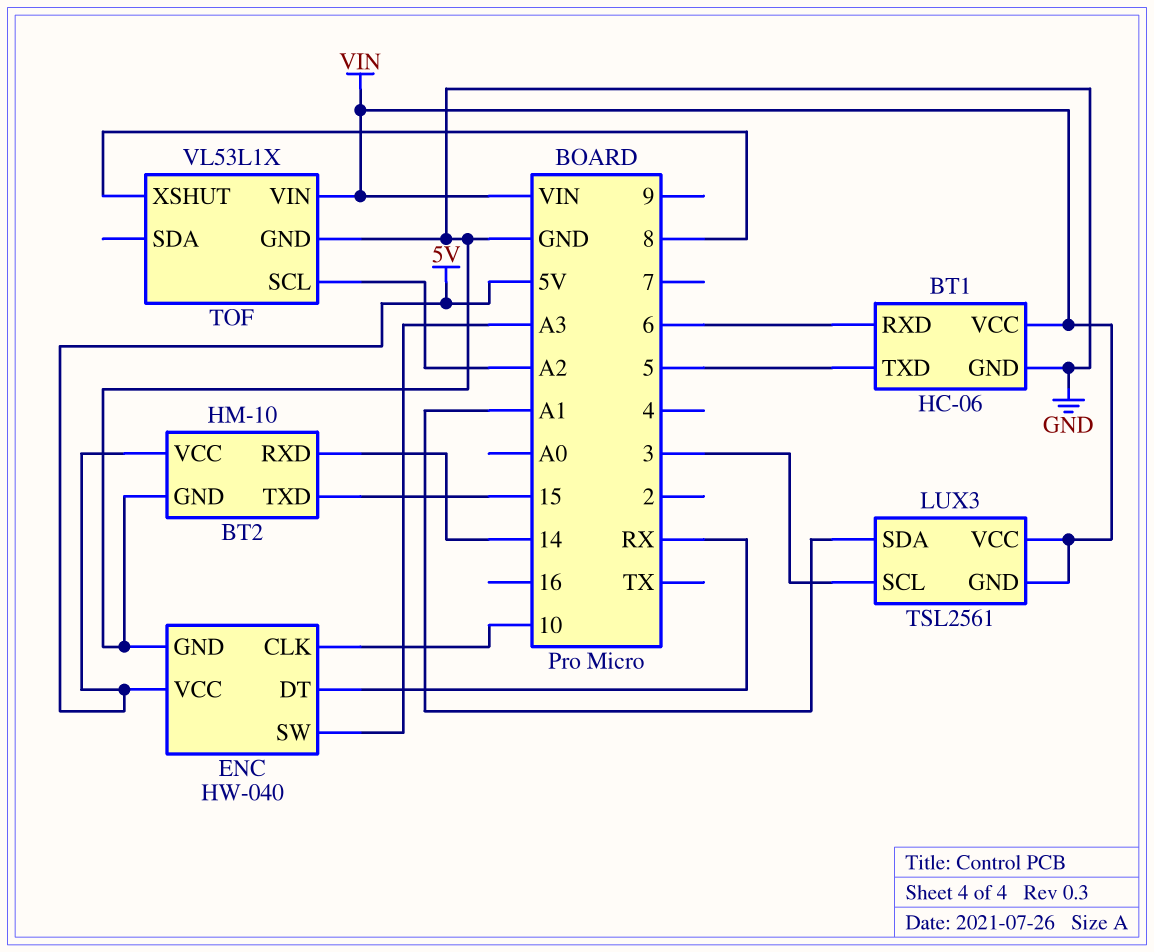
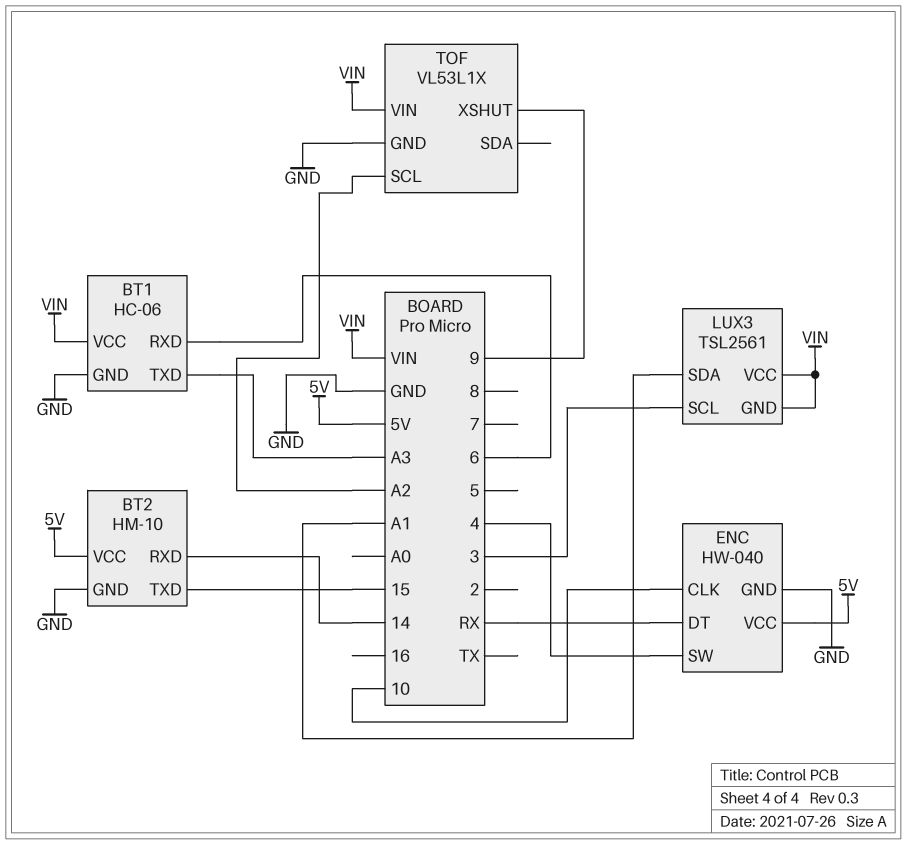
BT1 pin TXD: 5 -> A3
ENC pin SW: A3 -> 4
TOF pin XSHUT: 8 -> 9

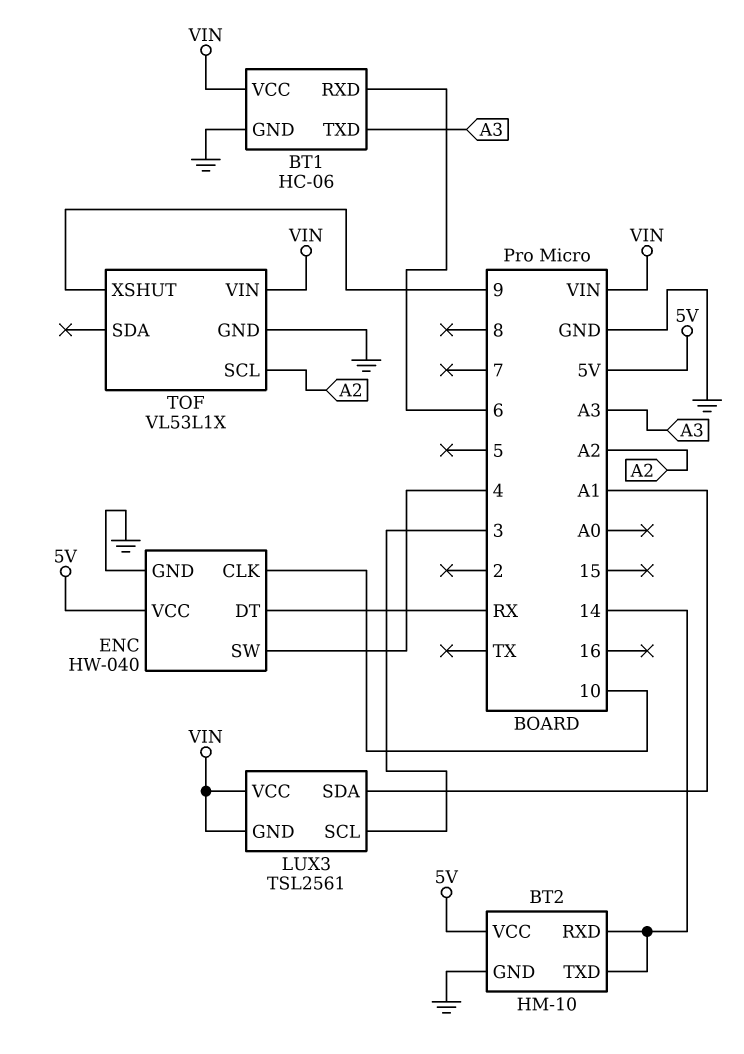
BT2 pin TXD: 15 -> 14

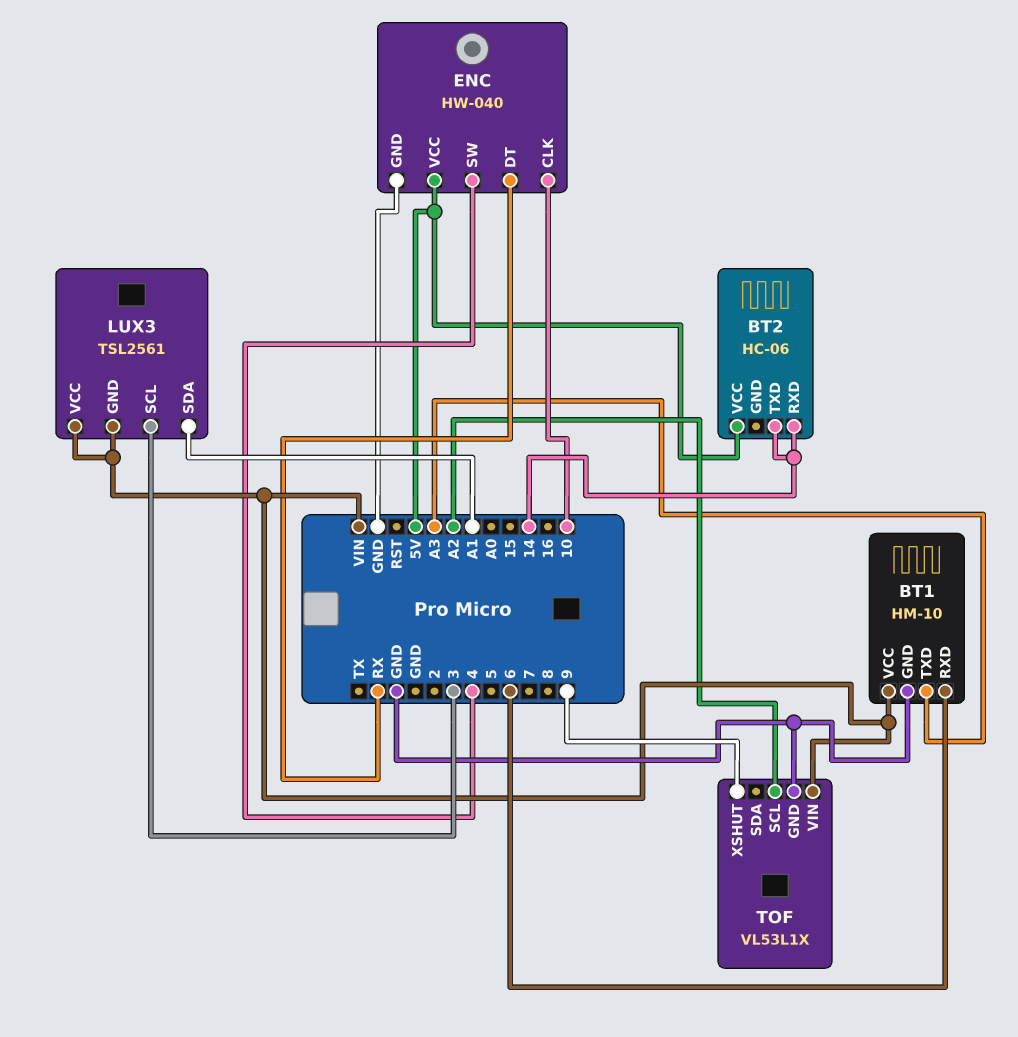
BT1: HC-06 -> HM-10
BT2: HM-10 -> HC-06
BT2 pin GND: GND -> none

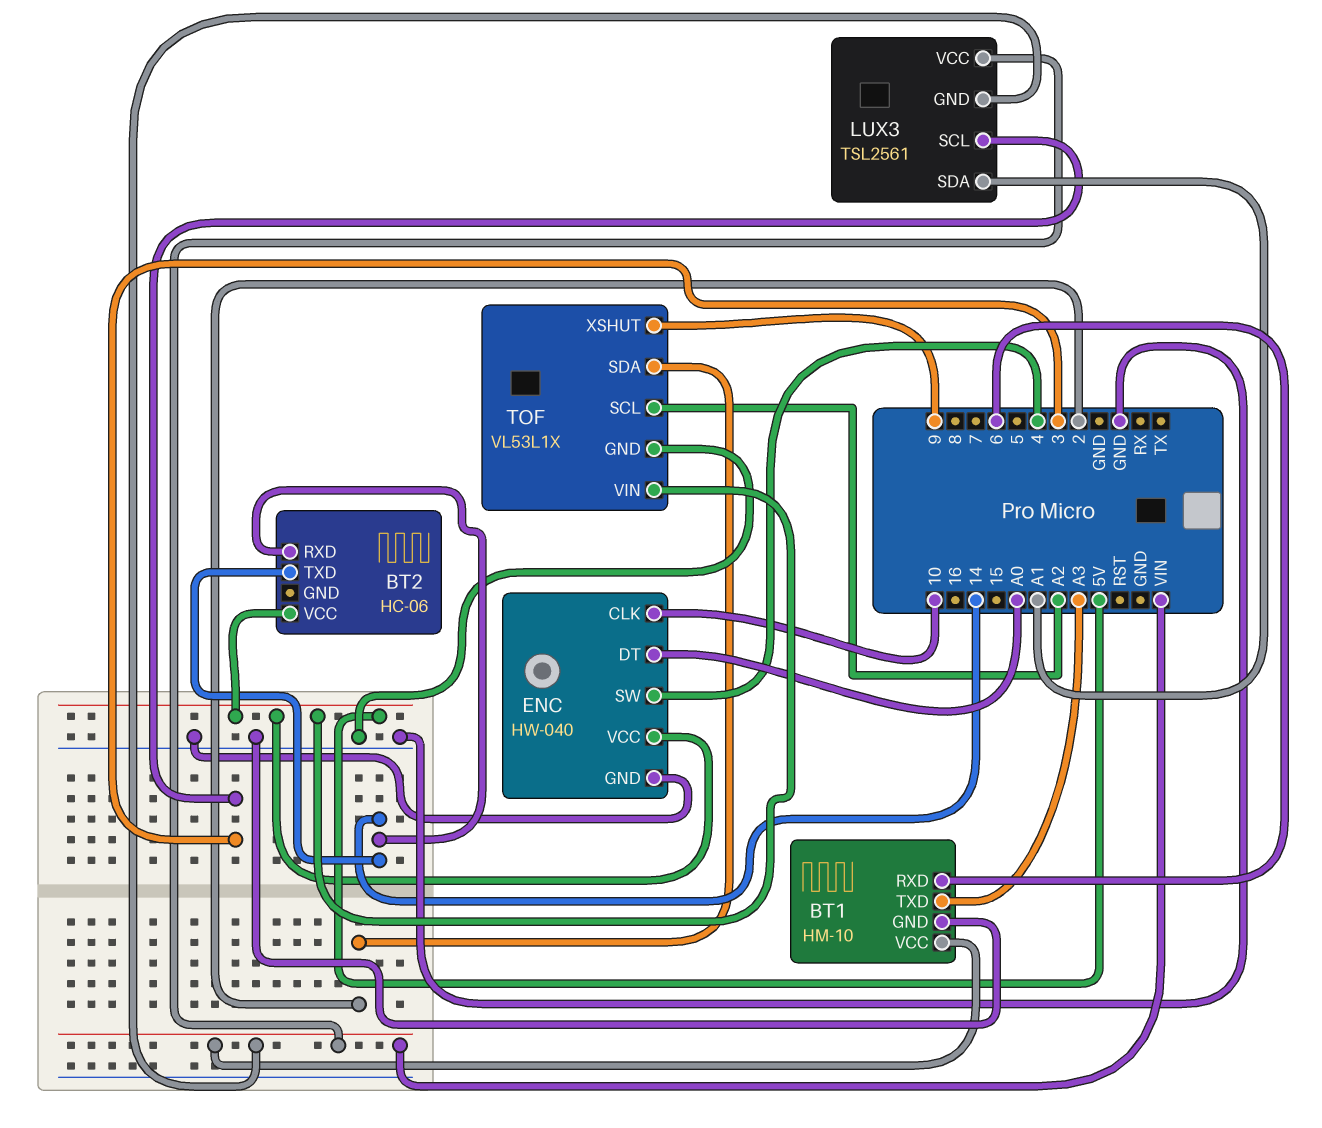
ENC pin DT: RX -> A0
TOF pin SDA: none -> 2
TOF pin VIN: VIN -> 5V

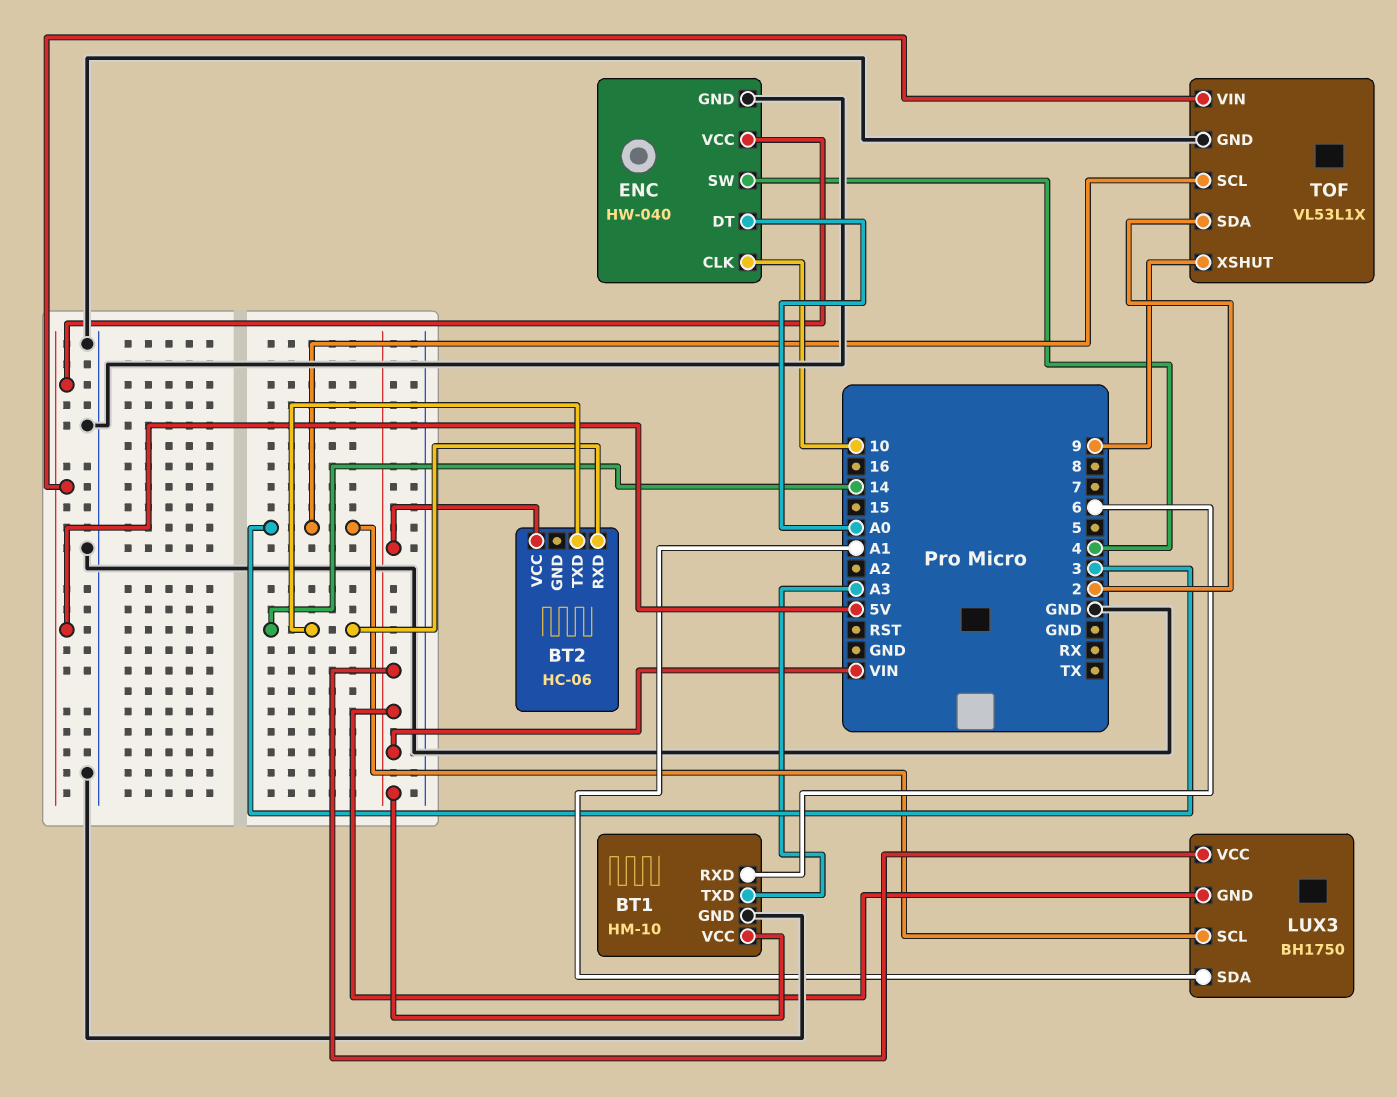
BT2 pin VCC: 5V -> VIN
LUX3: TSL2561 -> BH1750
TOF pin SCL: A2 -> 3

